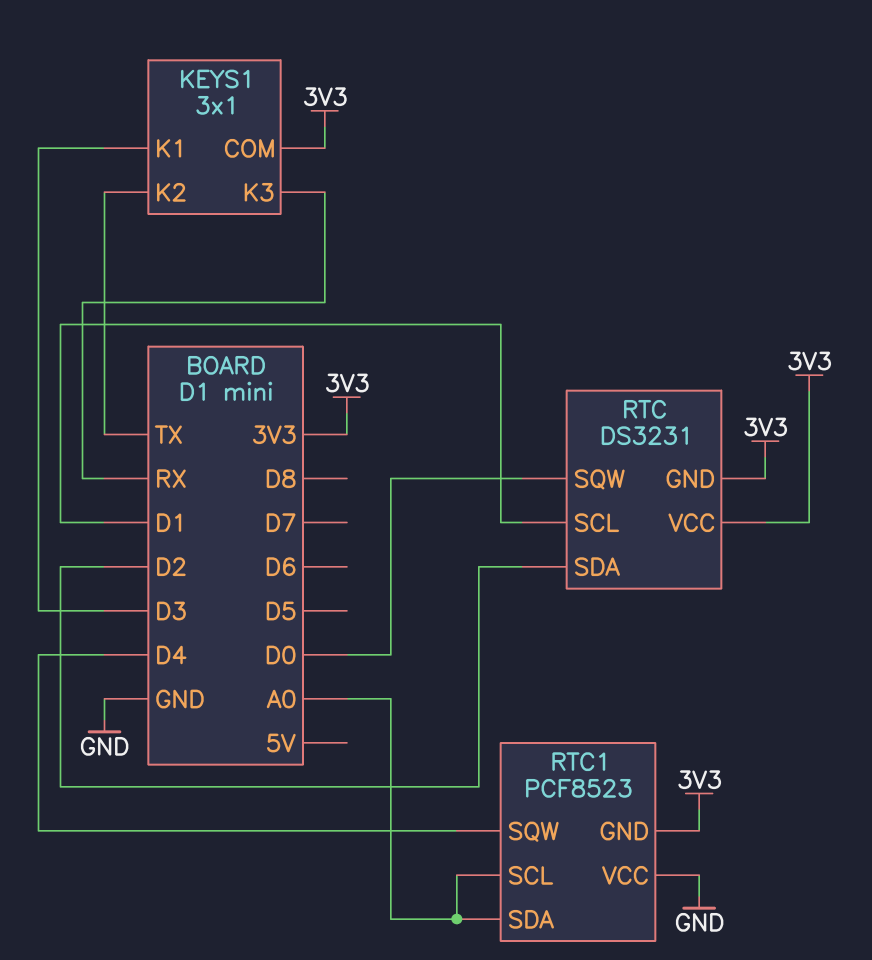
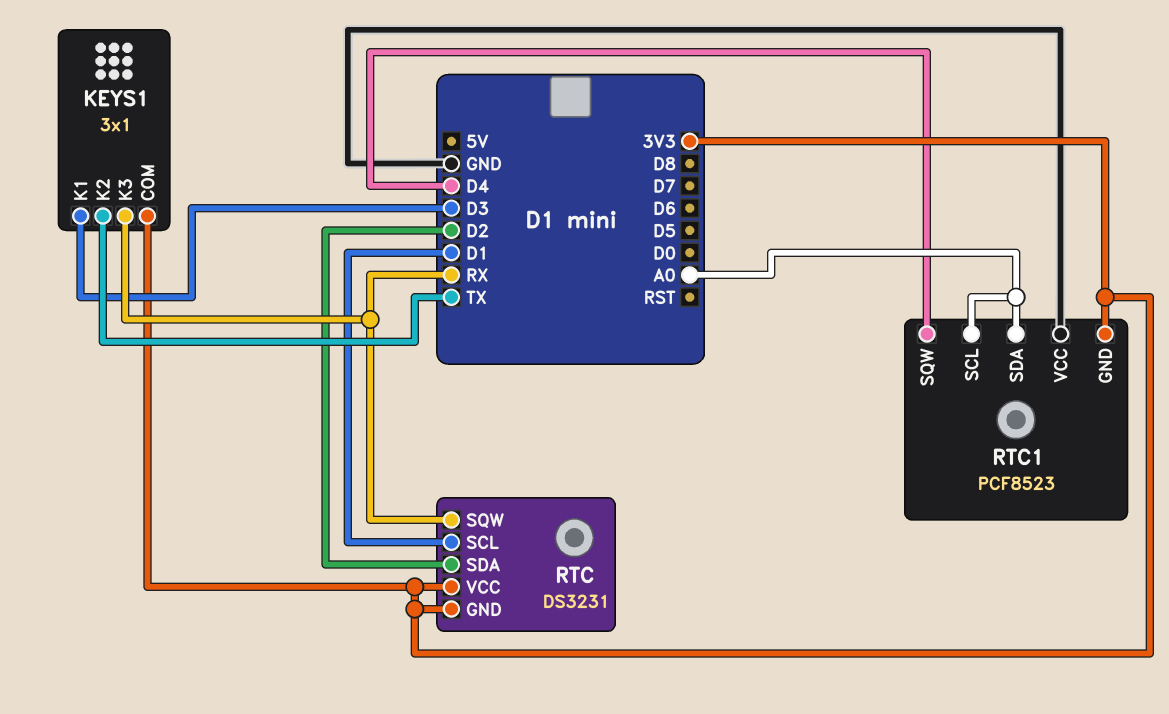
RTC pin SQW: D0 -> RX

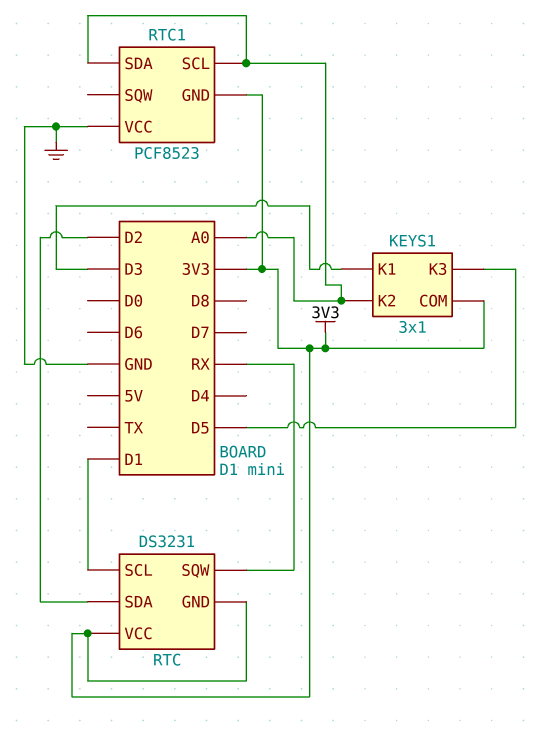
KEYS1 pin K2: TX -> A0
KEYS1 pin K3: RX -> D5
RTC1 pin SQW: D4 -> none

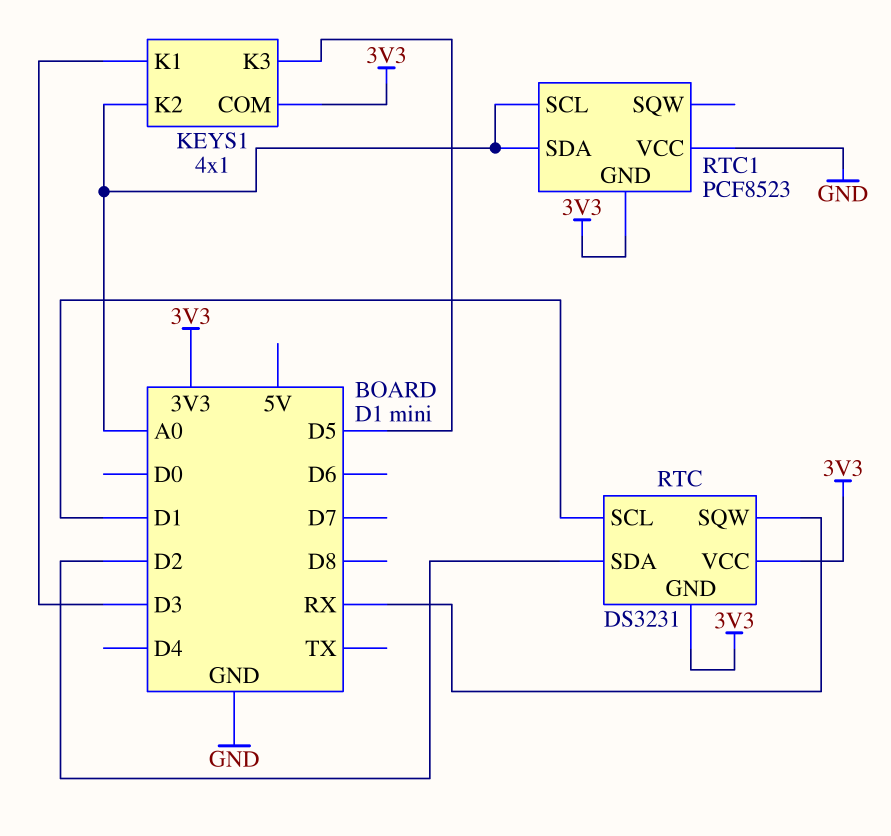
KEYS1: 3x1 -> 4x1

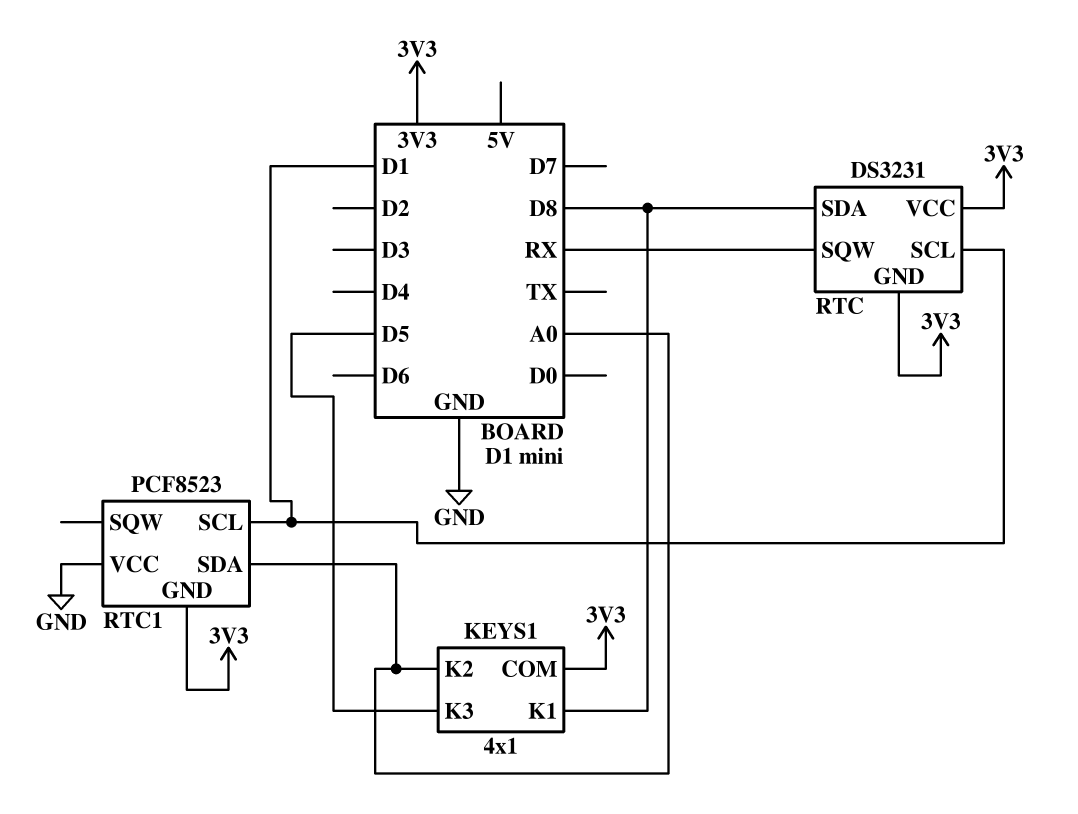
KEYS1 pin K1: D3 -> D8
RTC pin SDA: D2 -> D8
RTC1 pin SCL: A0 -> D1

